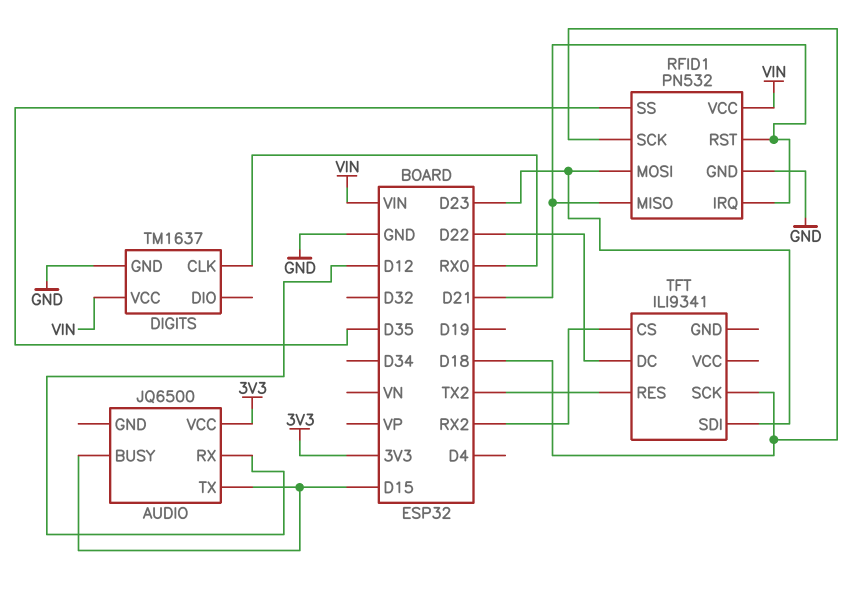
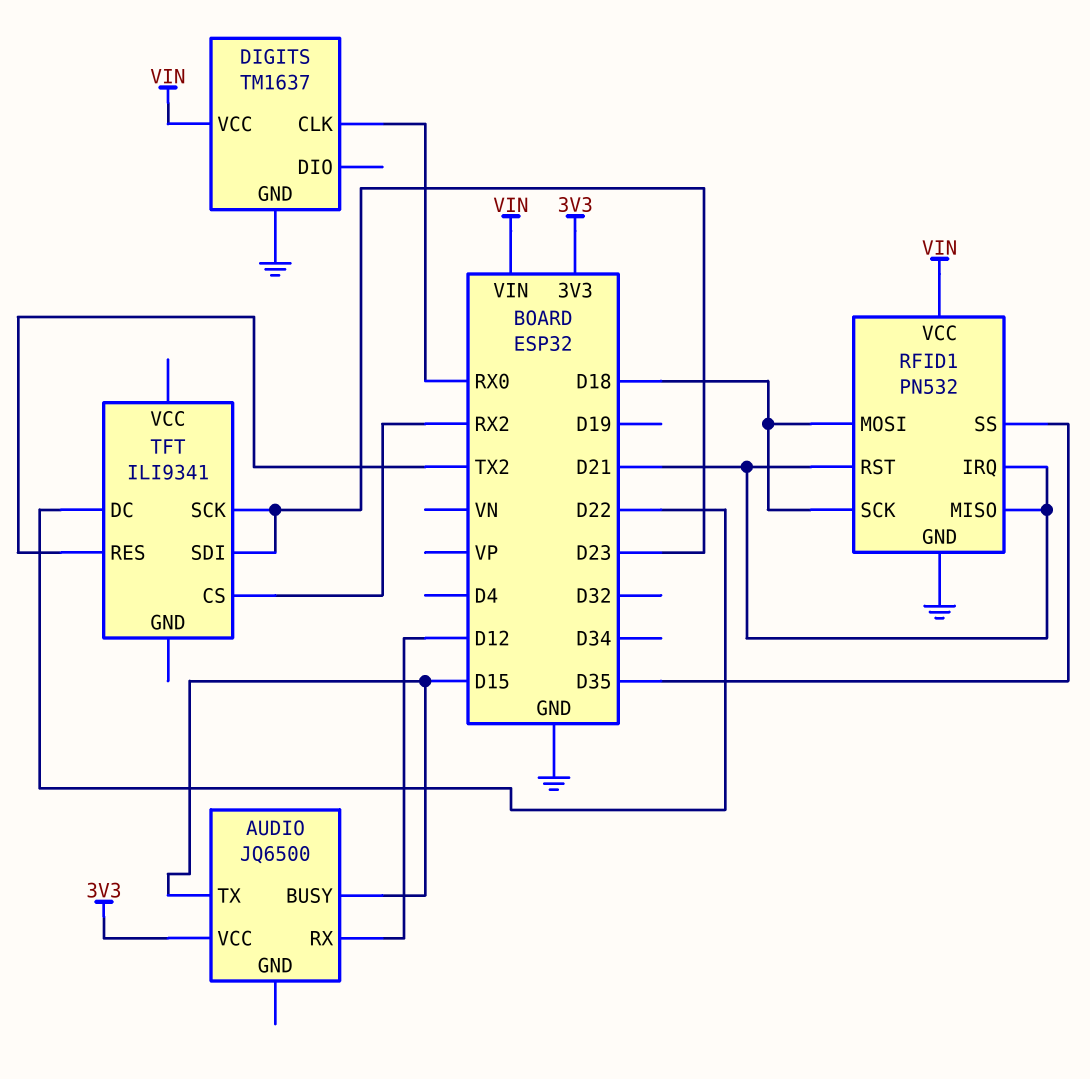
RFID1 pin MOSI: D23 -> D18
TFT pin SCK: D18 -> D23

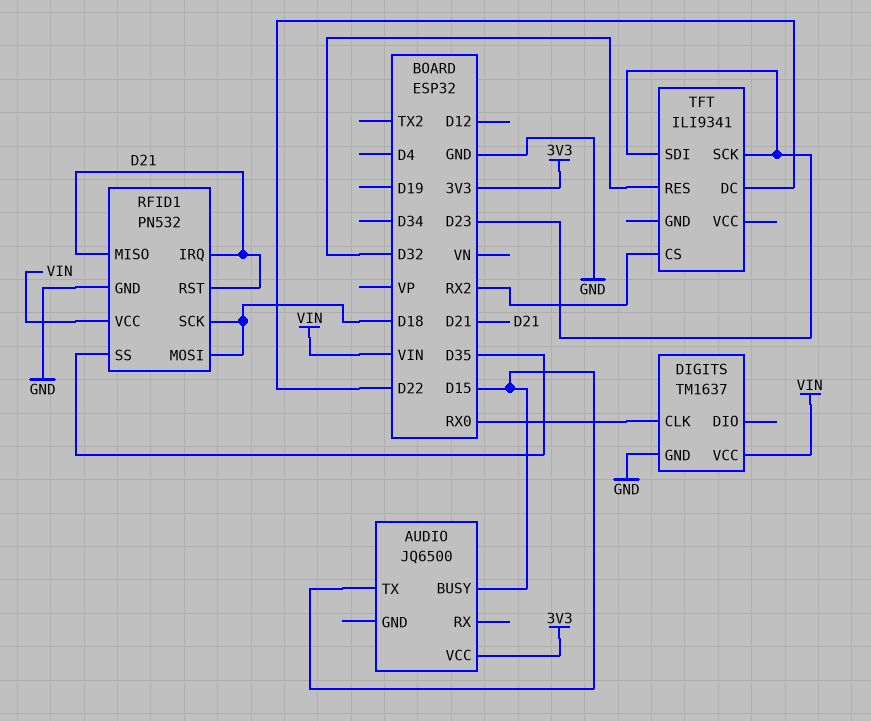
AUDIO pin RX: D12 -> none
TFT pin RES: TX2 -> D32

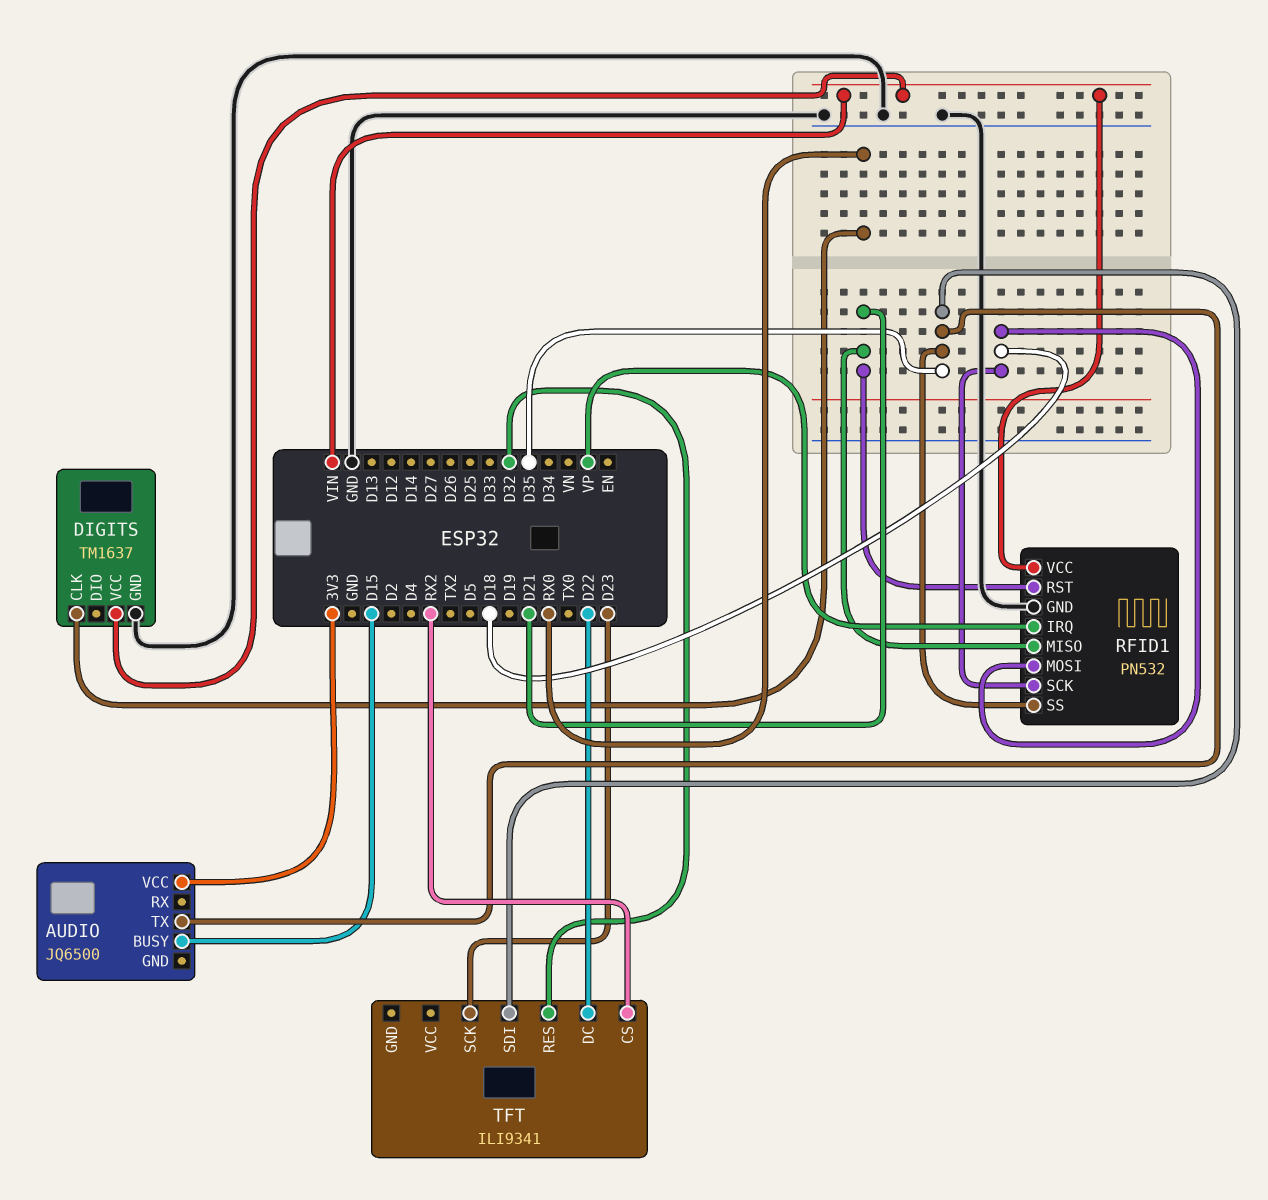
AUDIO pin TX: D15 -> D35
RFID1 pin IRQ: D21 -> VP
TFT pin SDI: D23 -> D35

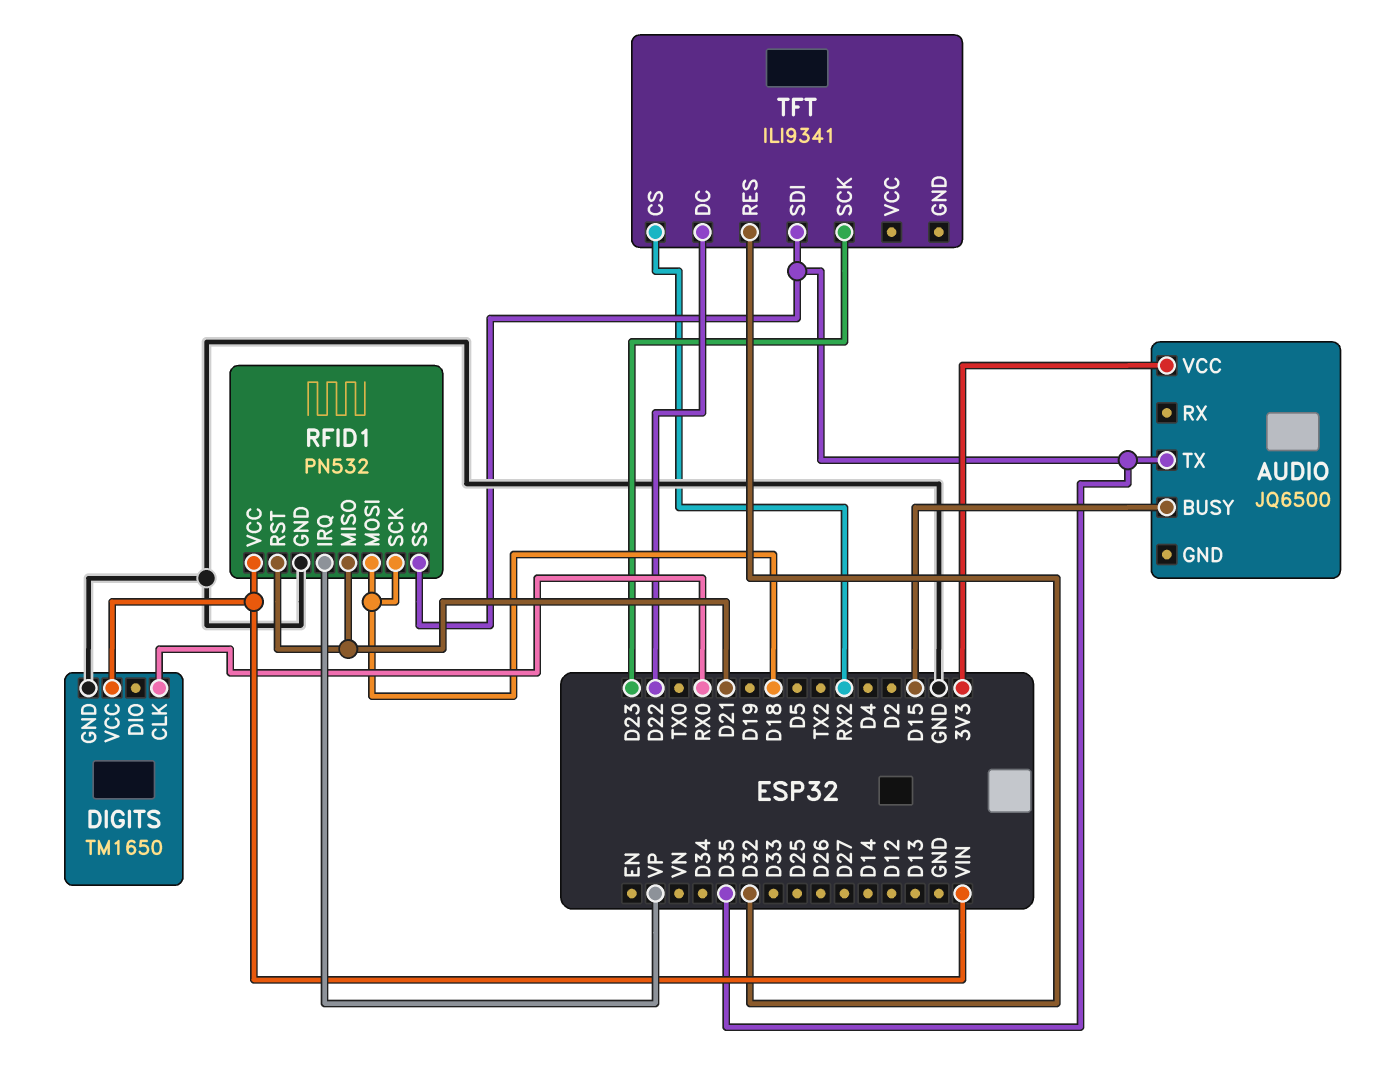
DIGITS: TM1637 -> TM1650

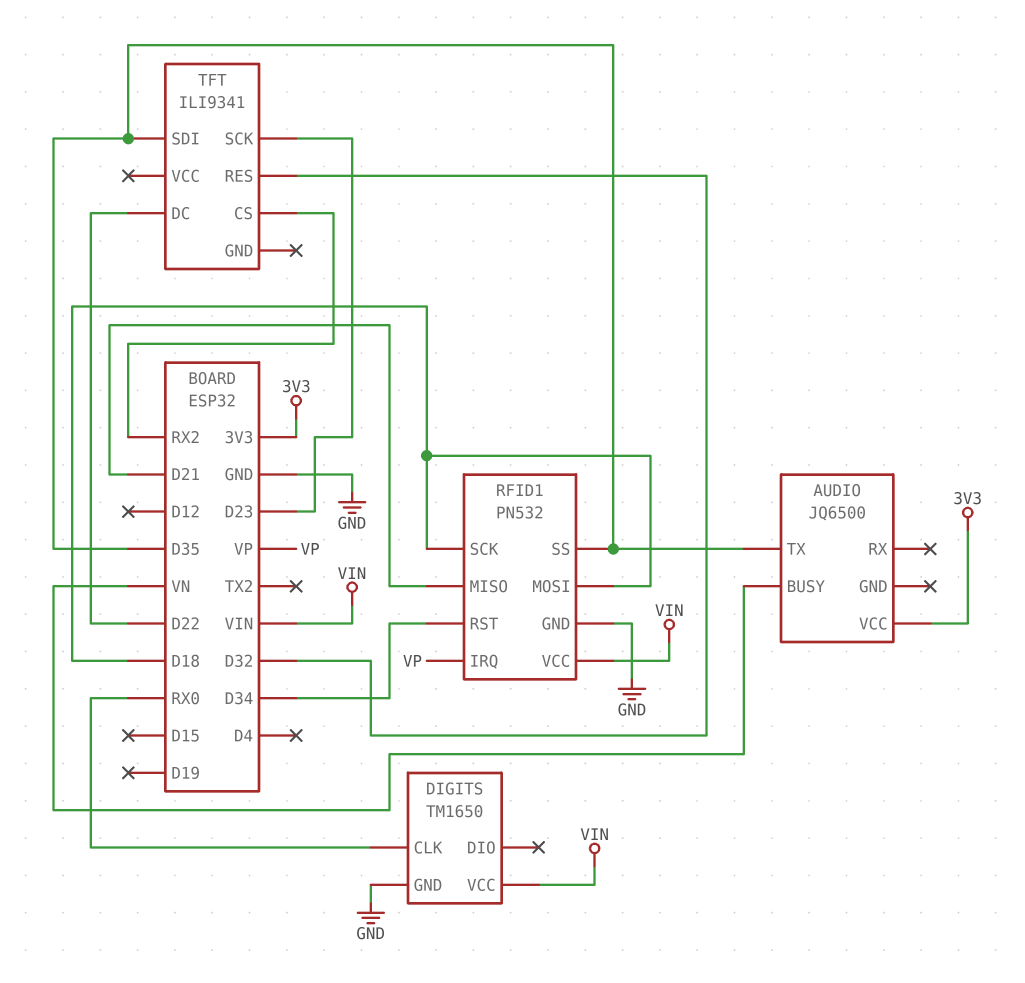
AUDIO pin BUSY: D15 -> VN
RFID1 pin RST: D21 -> D34

